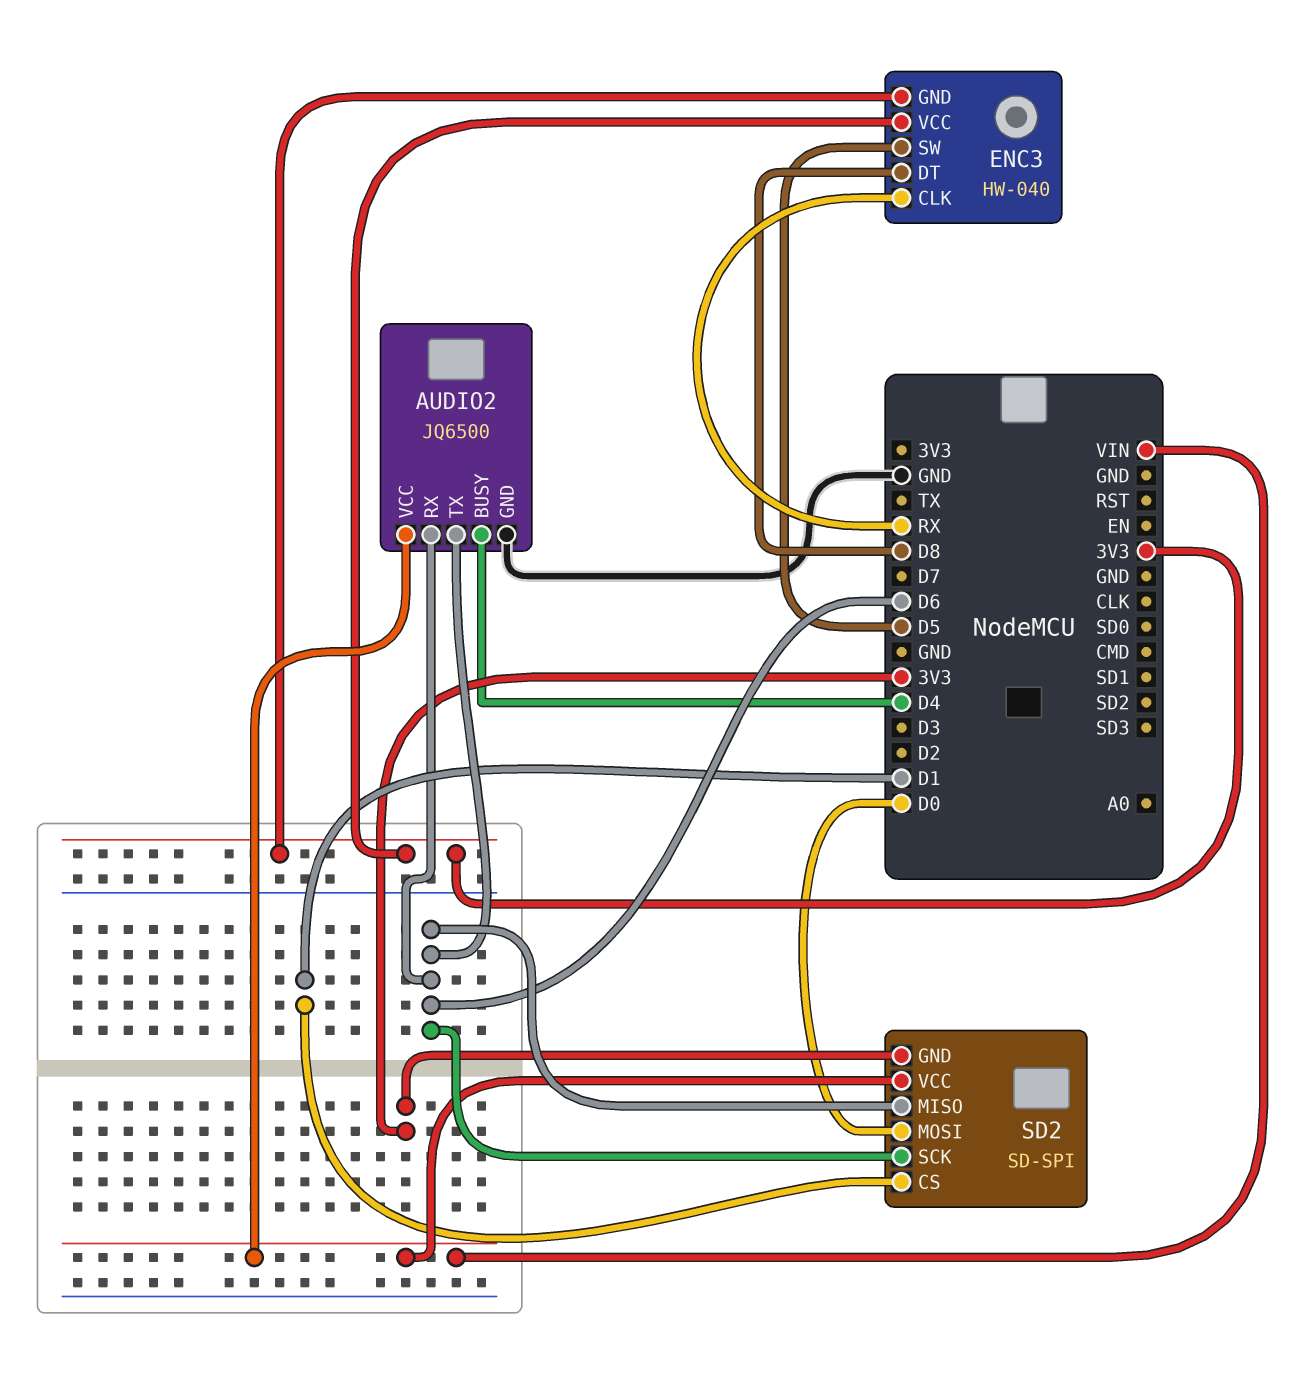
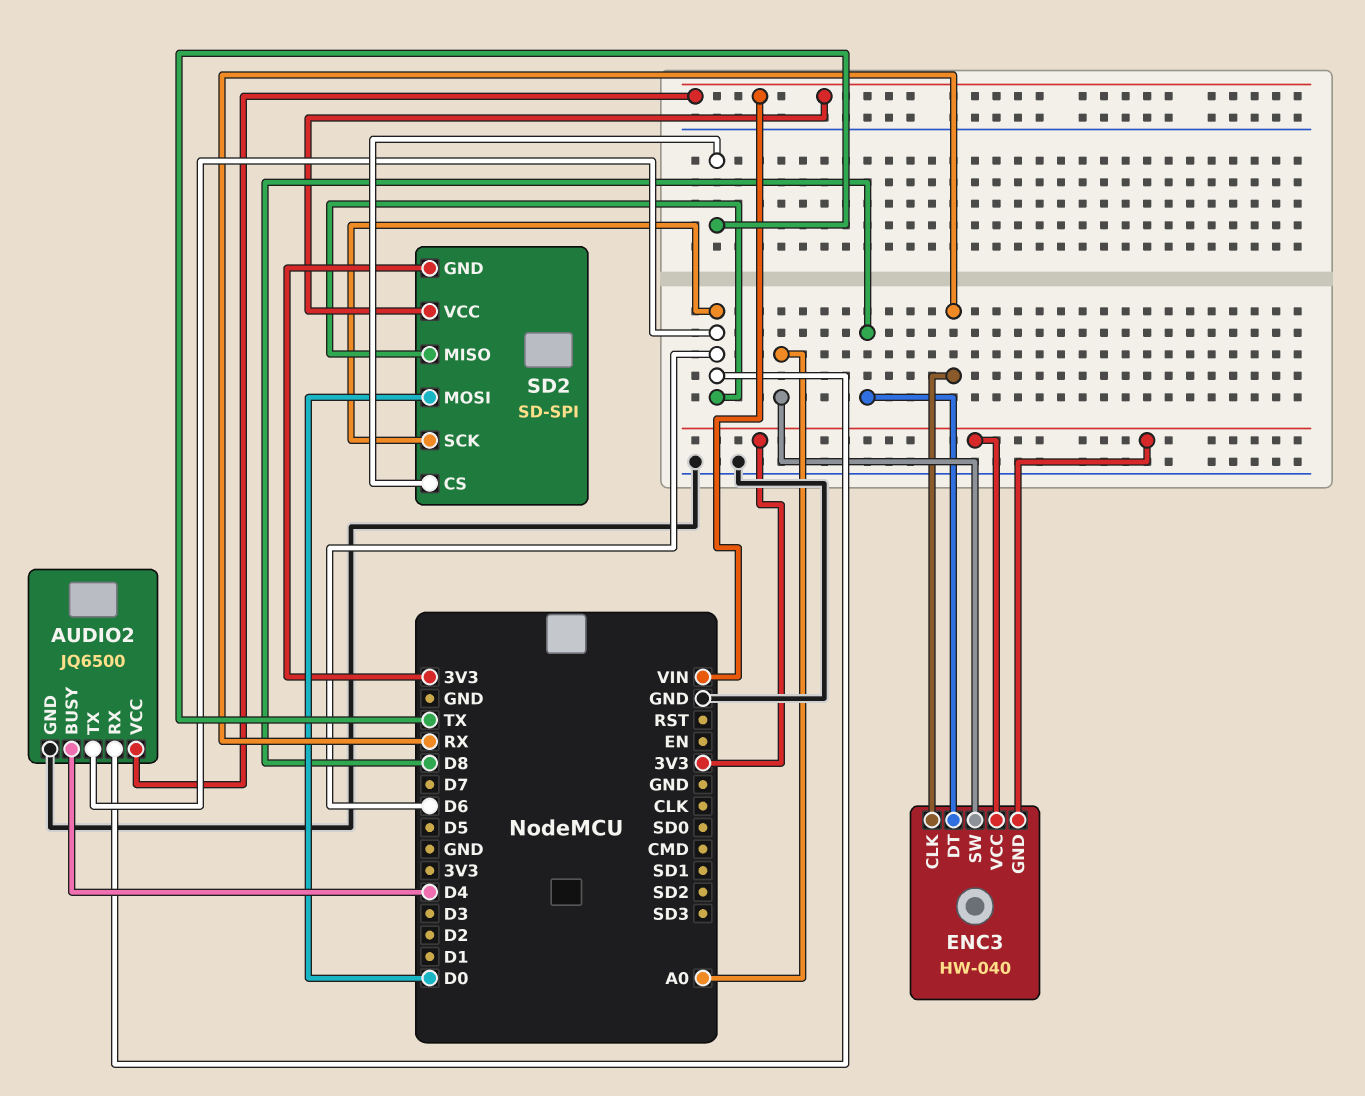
ENC3 pin SW: D5 -> A0
SD2 pin CS: D1 -> TX

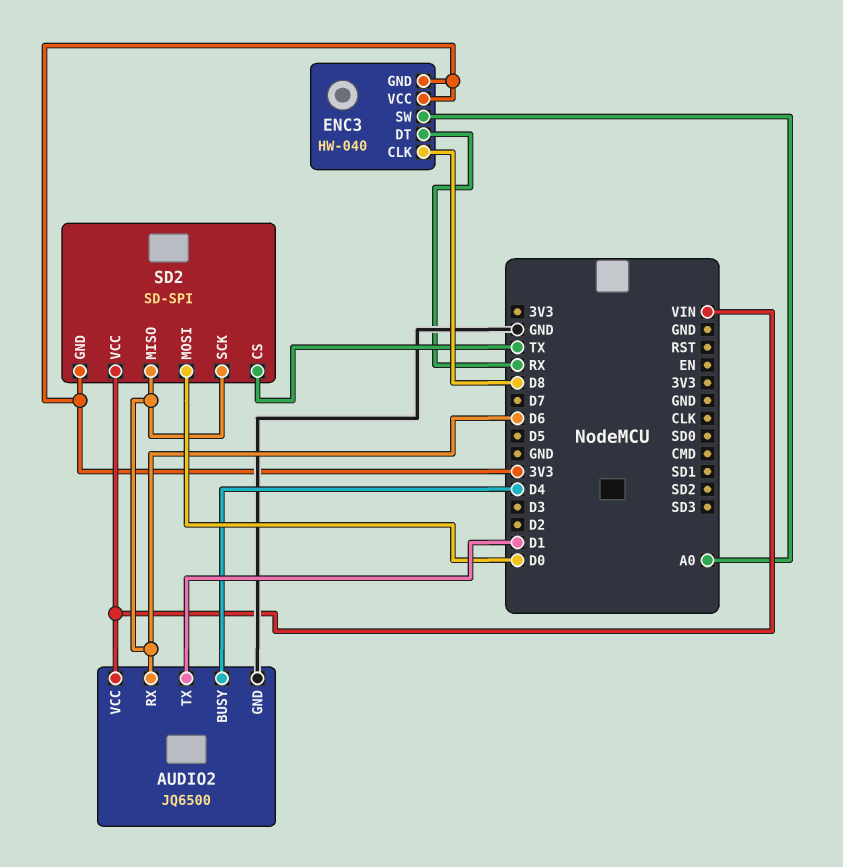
AUDIO2 pin TX: D6 -> D1
ENC3 pin CLK: RX -> D8
ENC3 pin DT: D8 -> RX

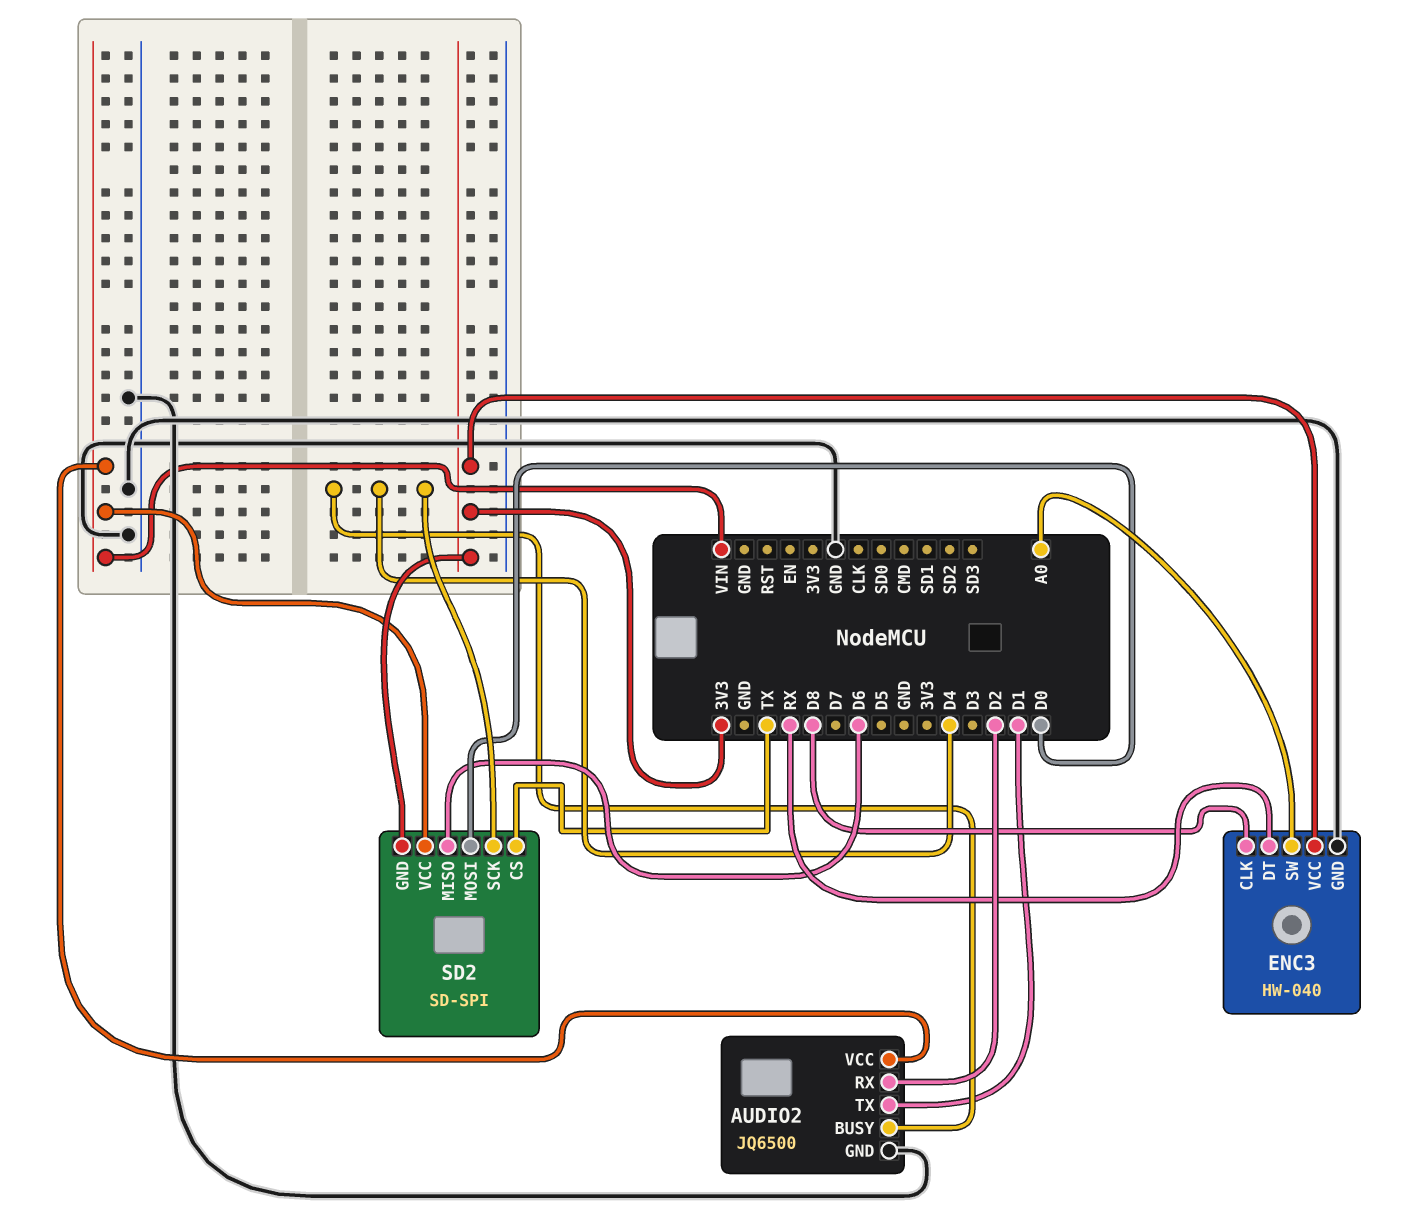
AUDIO2 pin RX: D6 -> D2
ENC3 pin GND: 3V3 -> GND
SD2 pin SCK: D6 -> D4

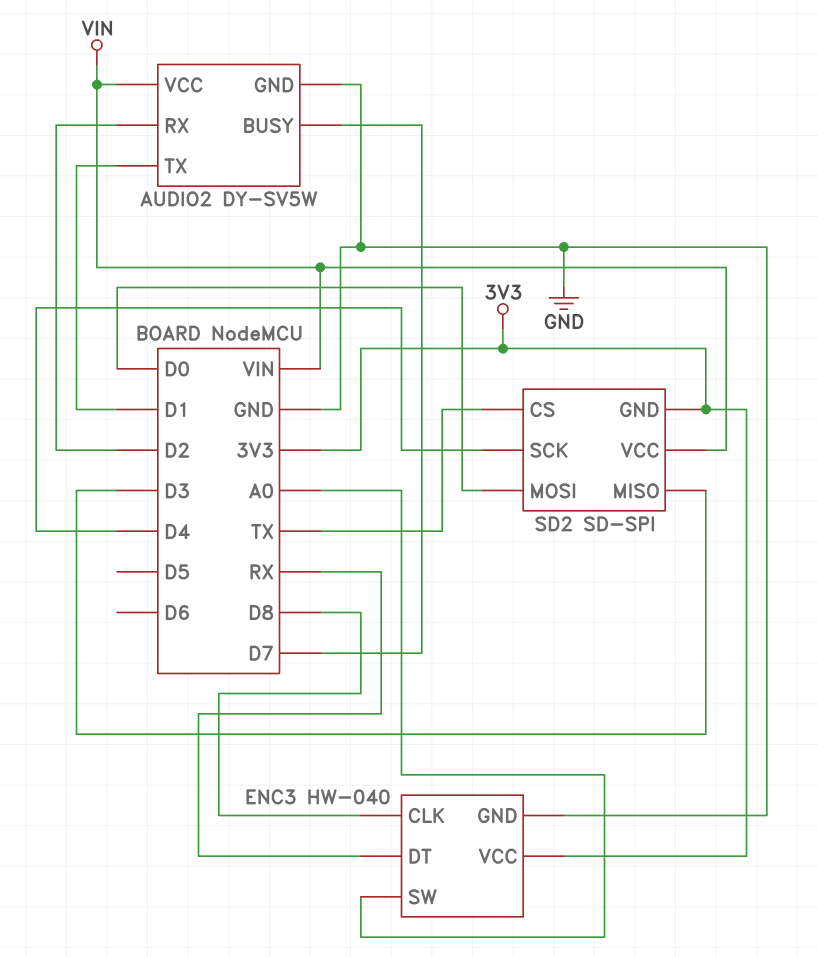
AUDIO2: JQ6500 -> DY-SV5W
AUDIO2 pin BUSY: D4 -> D7
SD2 pin MISO: D6 -> D3

